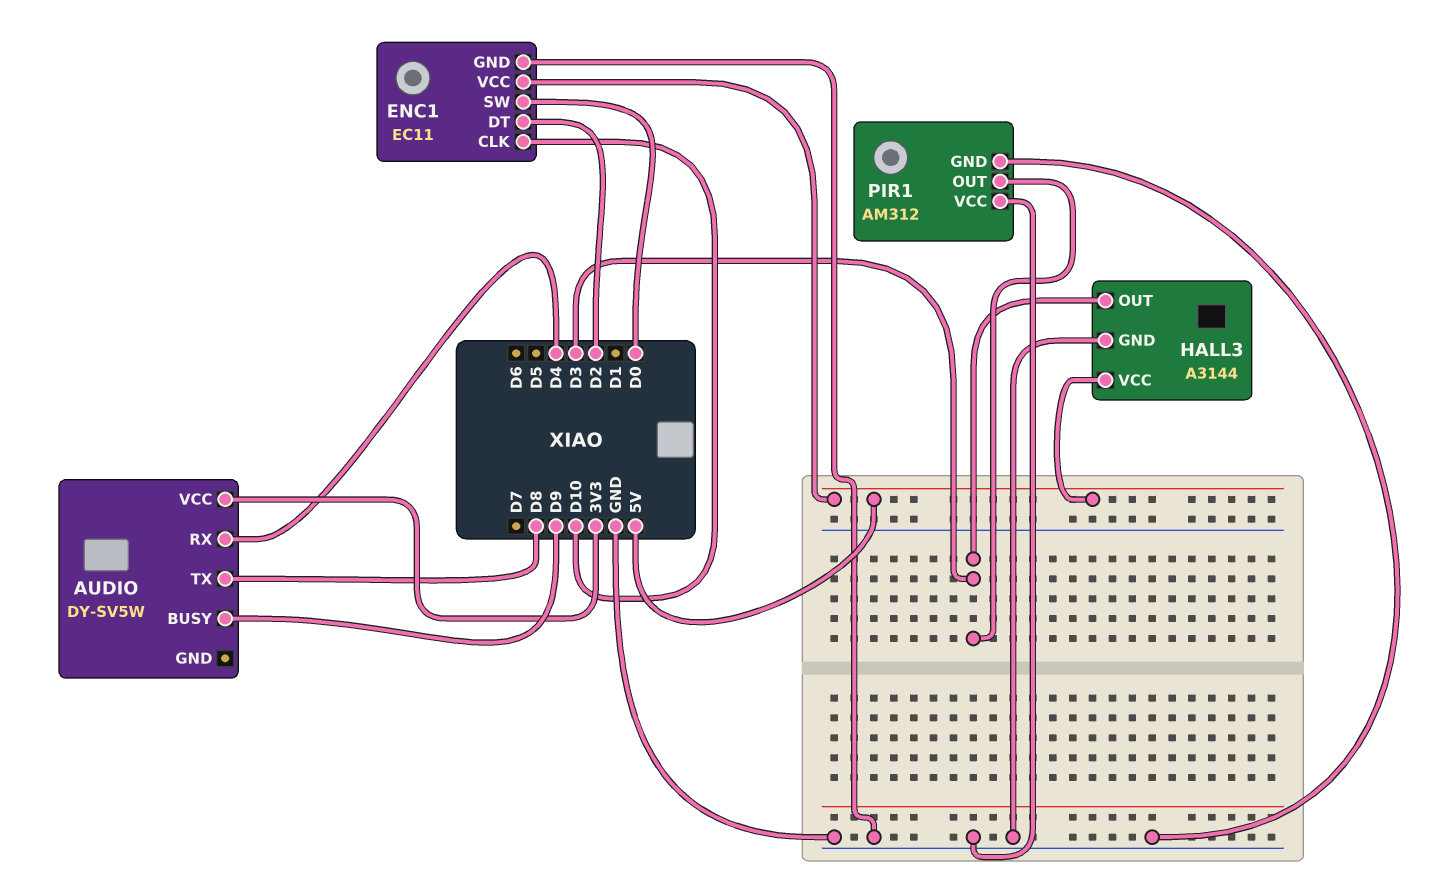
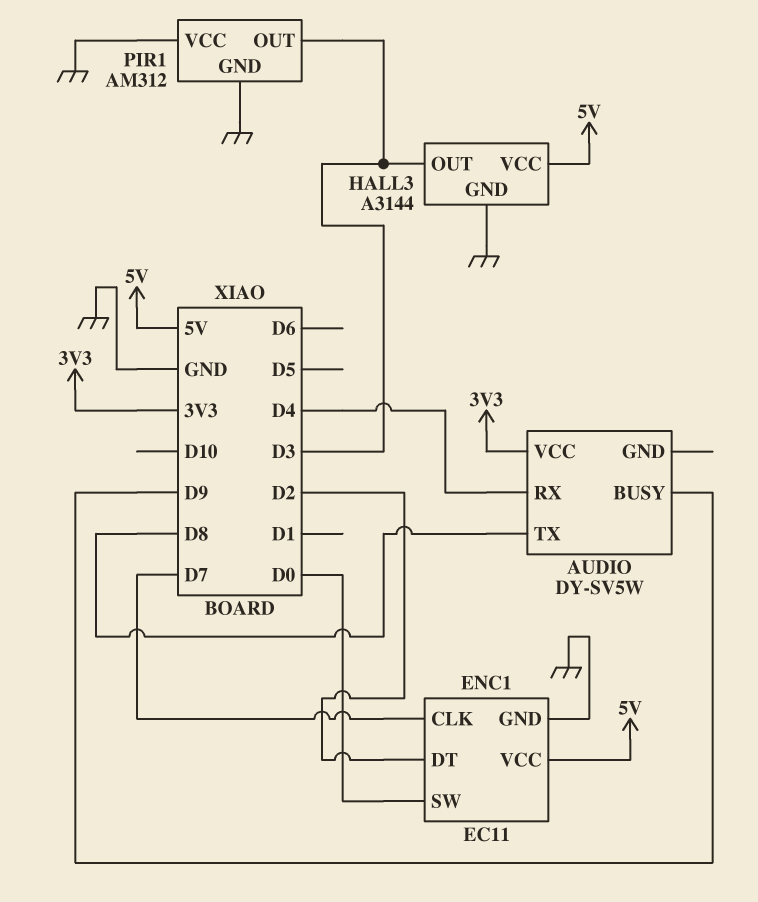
ENC1 pin CLK: D10 -> D7

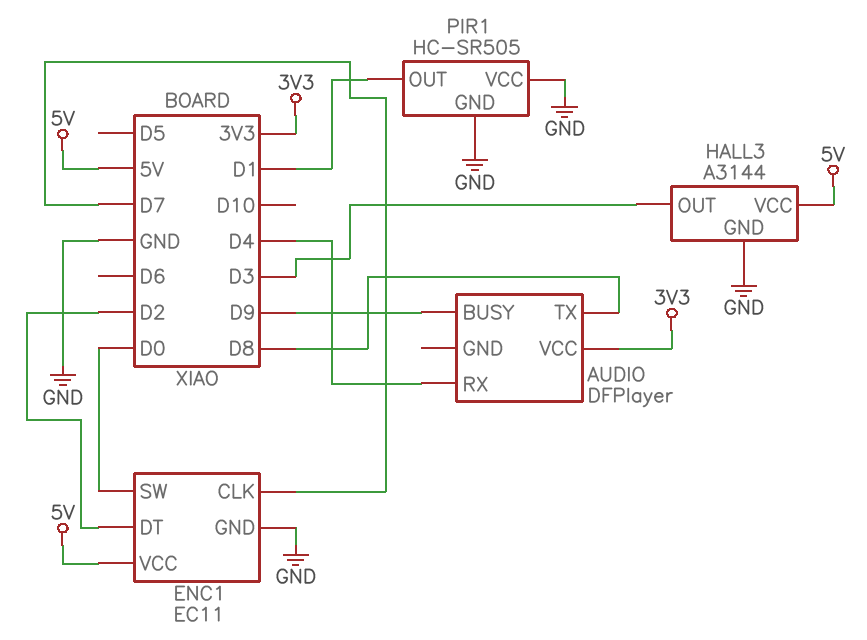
AUDIO: DY-SV5W -> DFPlayer
PIR1: AM312 -> HC-SR505
PIR1 pin OUT: D3 -> D1

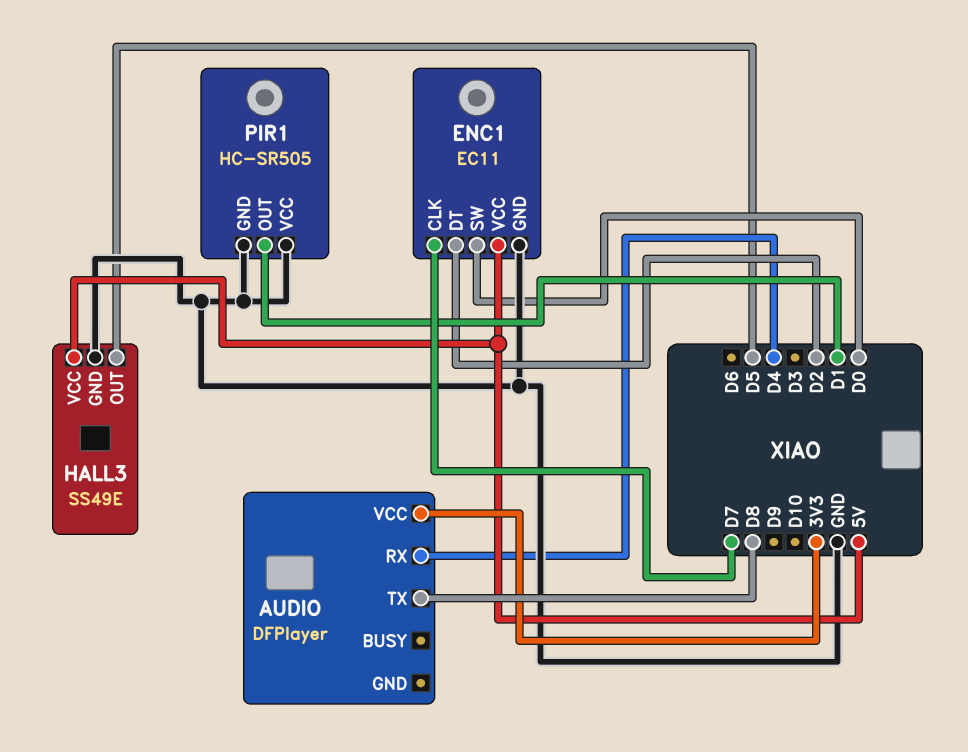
AUDIO pin BUSY: D9 -> none
HALL3: A3144 -> SS49E
HALL3 pin OUT: D3 -> D5

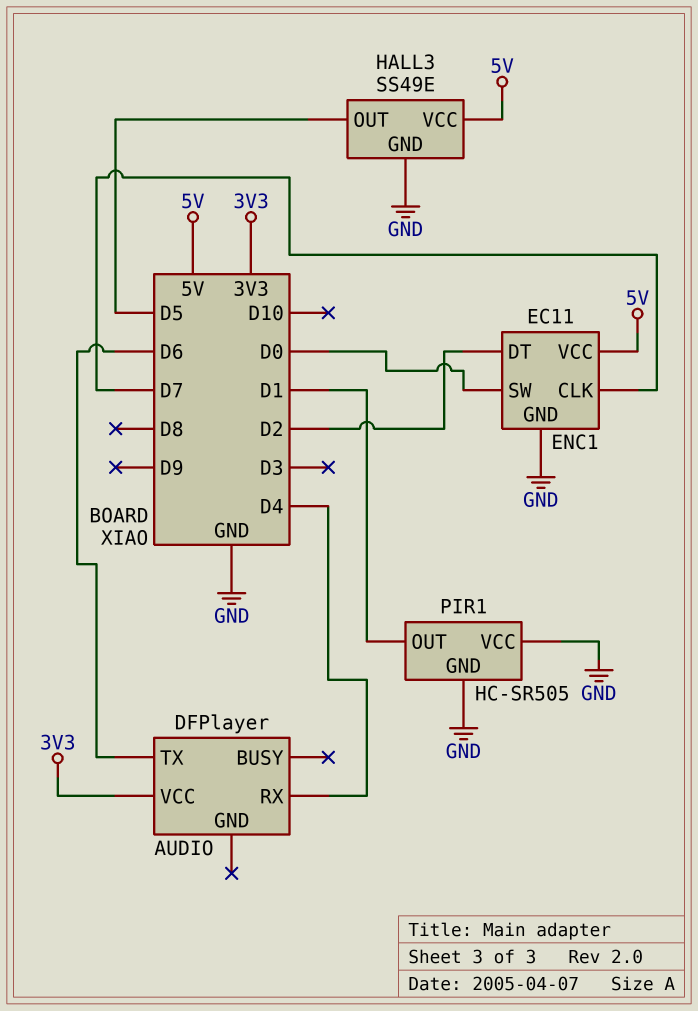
AUDIO pin TX: D8 -> D6

